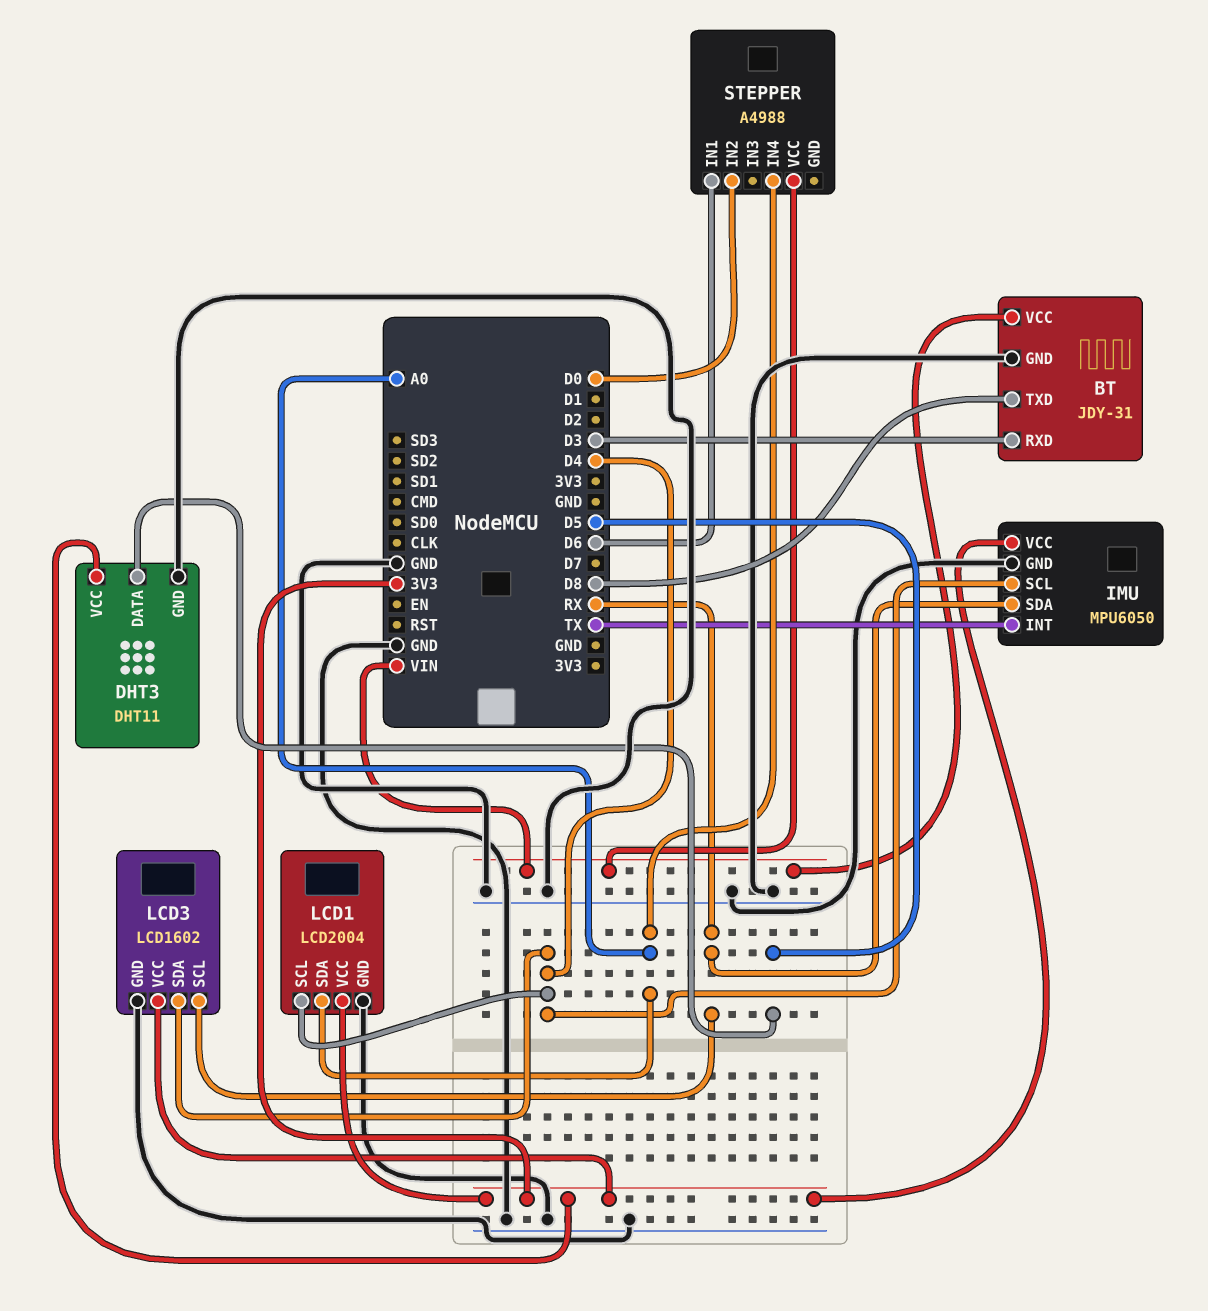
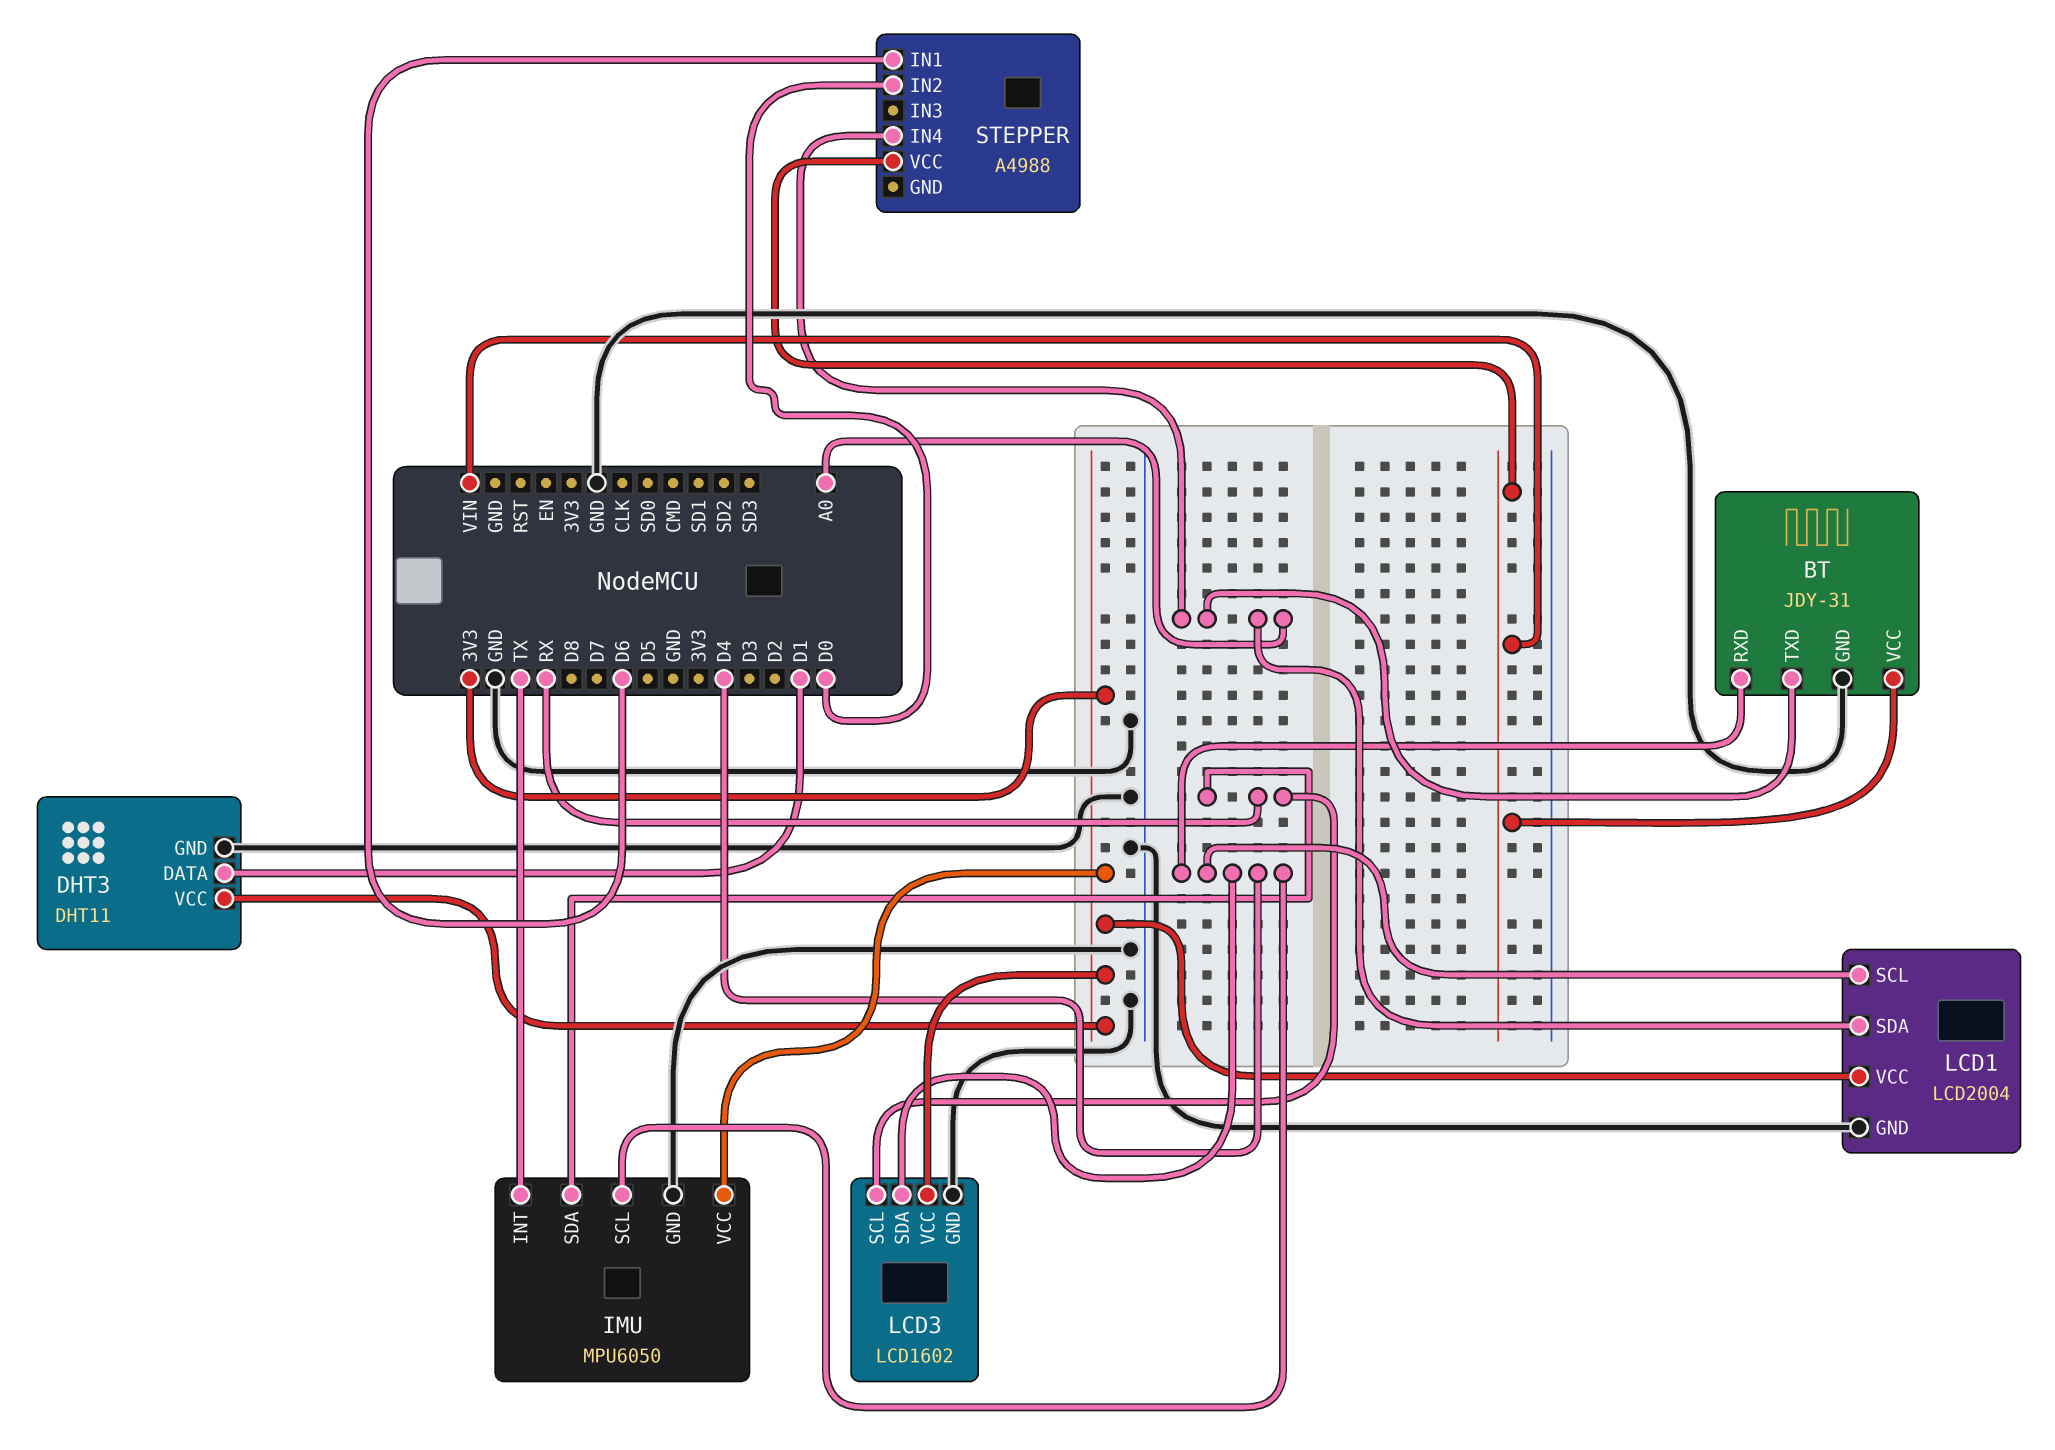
BT pin RXD: D3 -> D4
BT pin TXD: D8 -> A0
DHT3 pin DATA: D5 -> D1

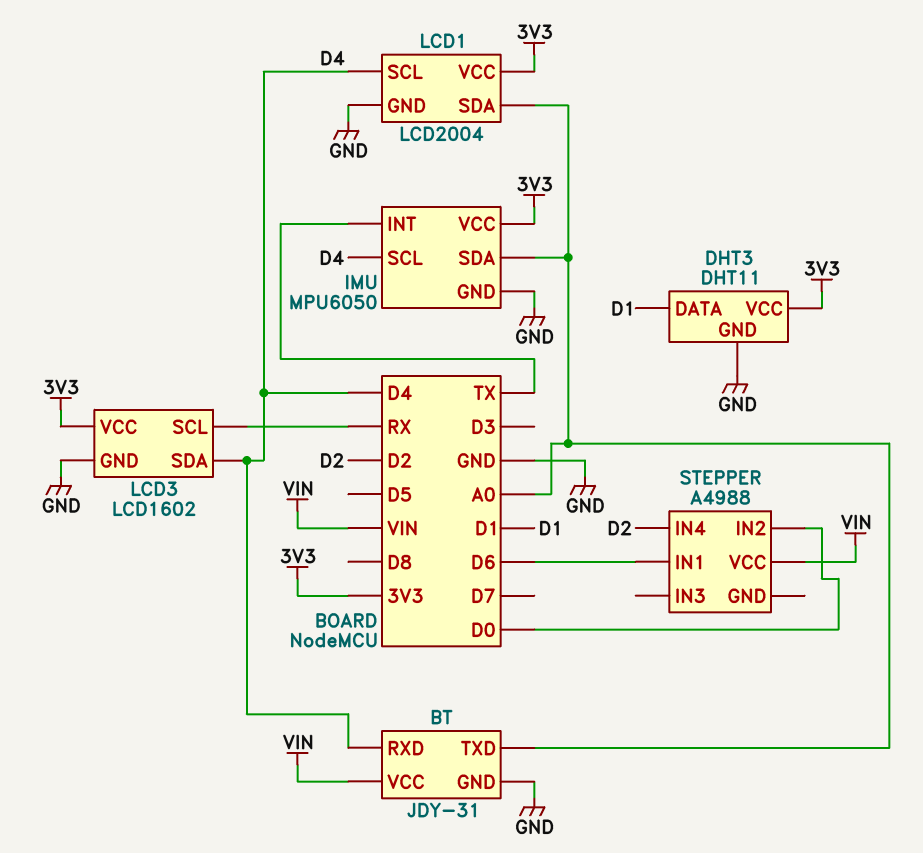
IMU pin SDA: RX -> A0
STEPPER pin IN4: A0 -> D2

